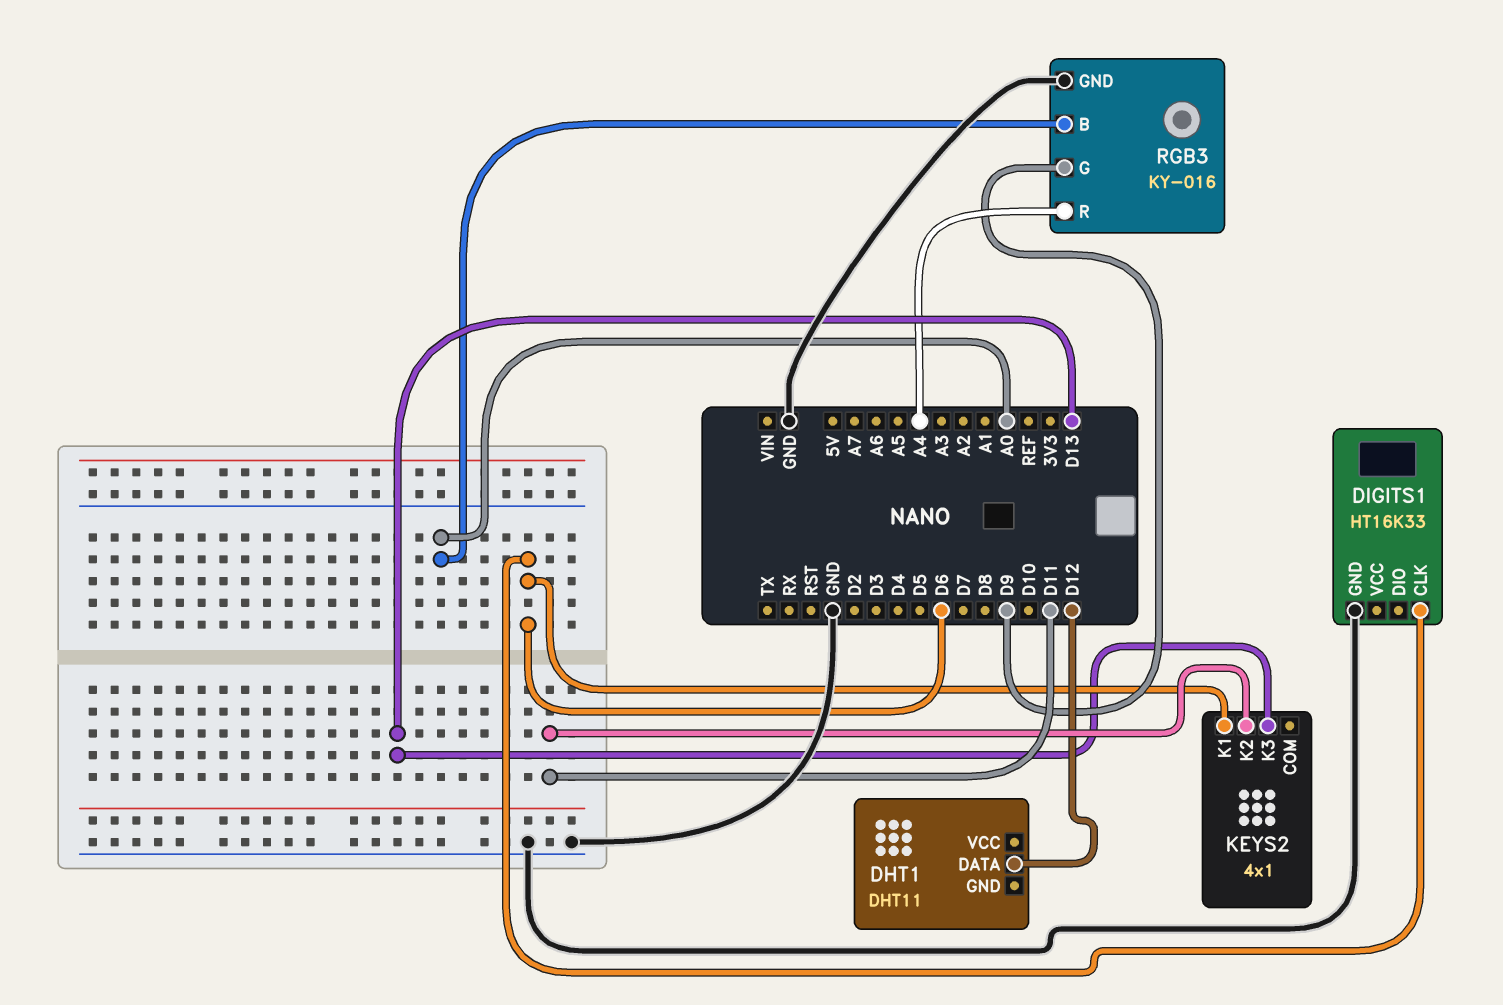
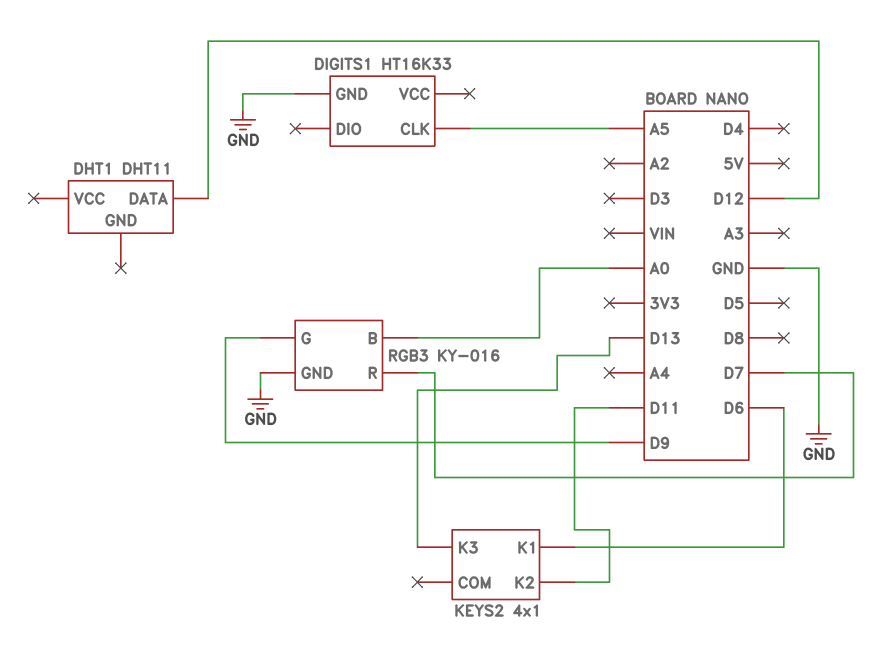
DIGITS1 pin CLK: D6 -> A5
RGB3 pin R: A4 -> D7

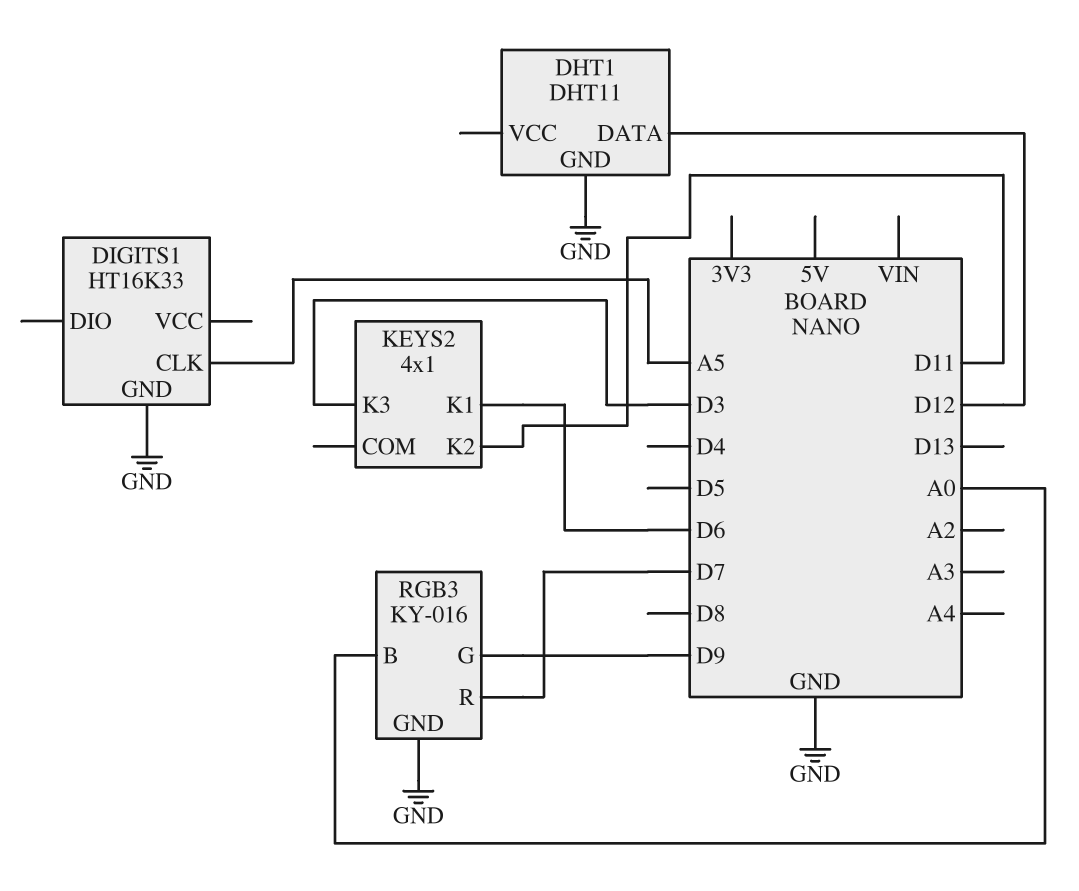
DHT1 pin GND: none -> GND
KEYS2 pin K3: D13 -> D3

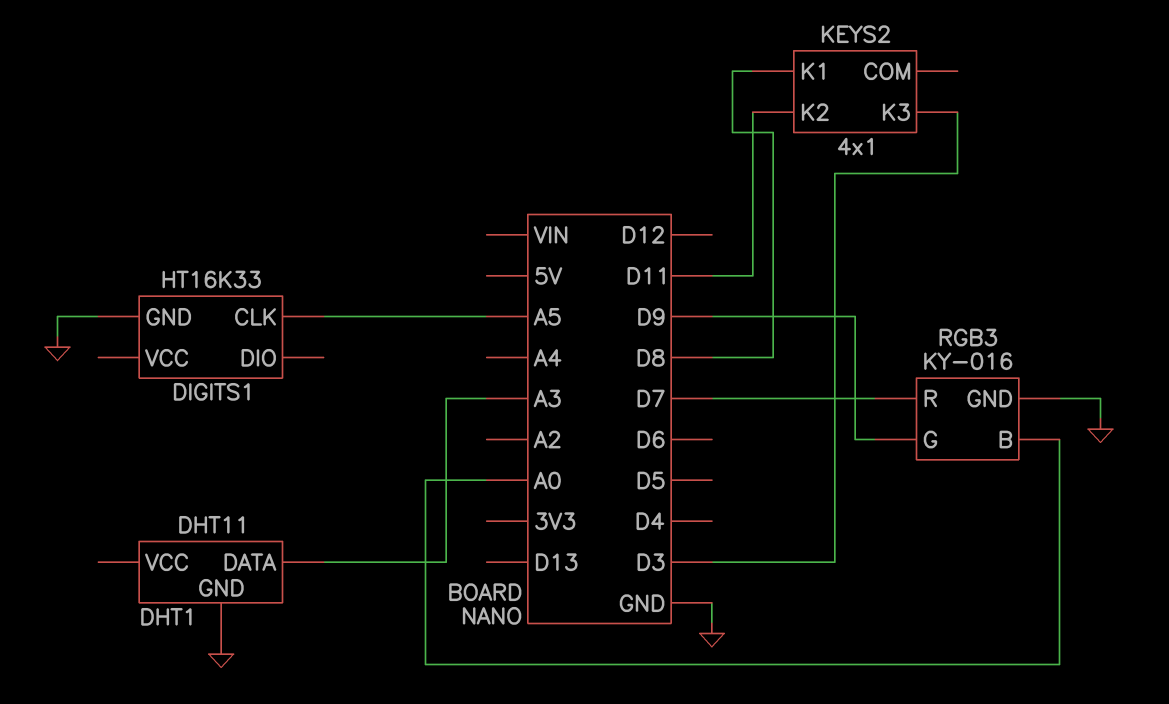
DHT1 pin DATA: D12 -> A3
KEYS2 pin K1: D6 -> D8

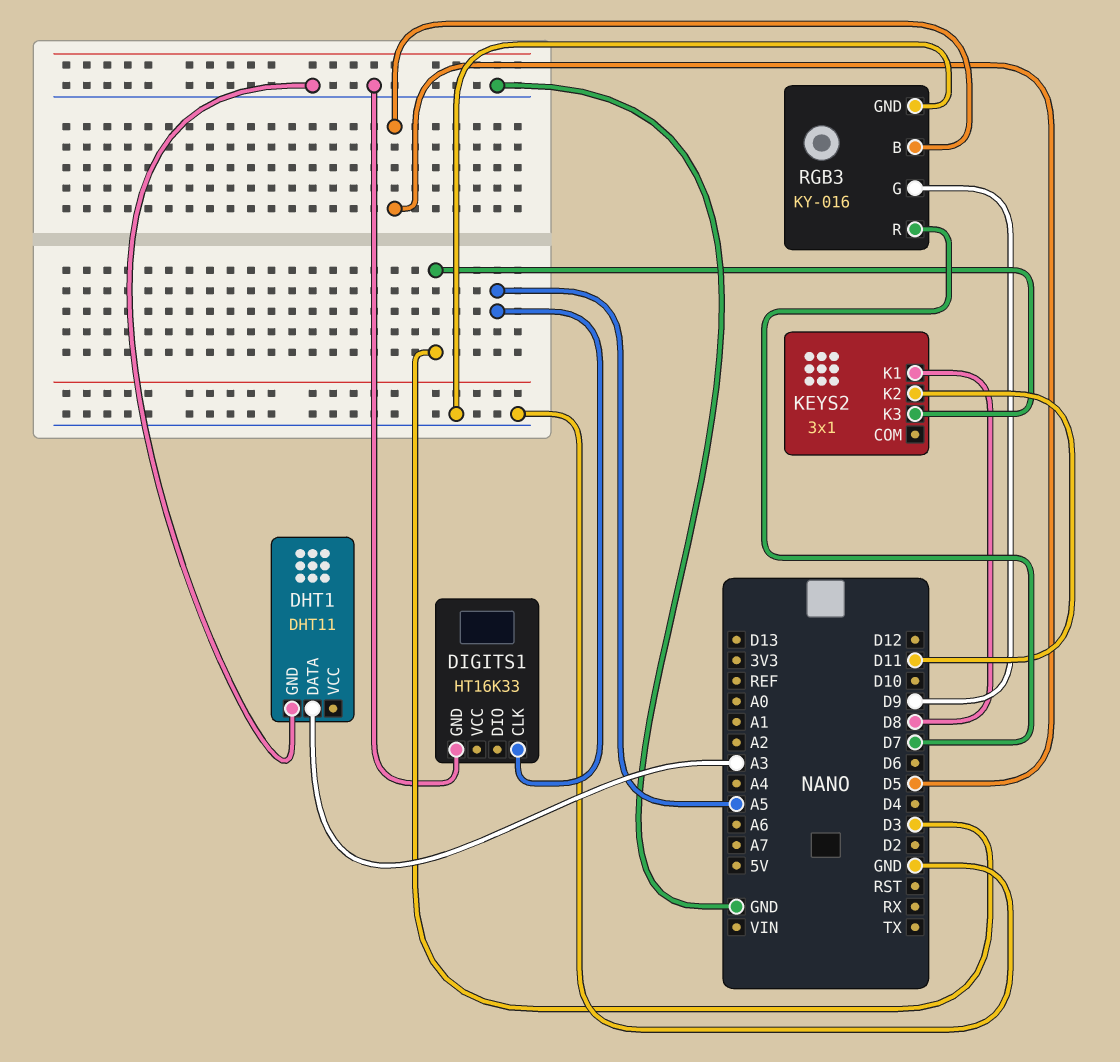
KEYS2: 4x1 -> 3x1
RGB3 pin B: A0 -> D5

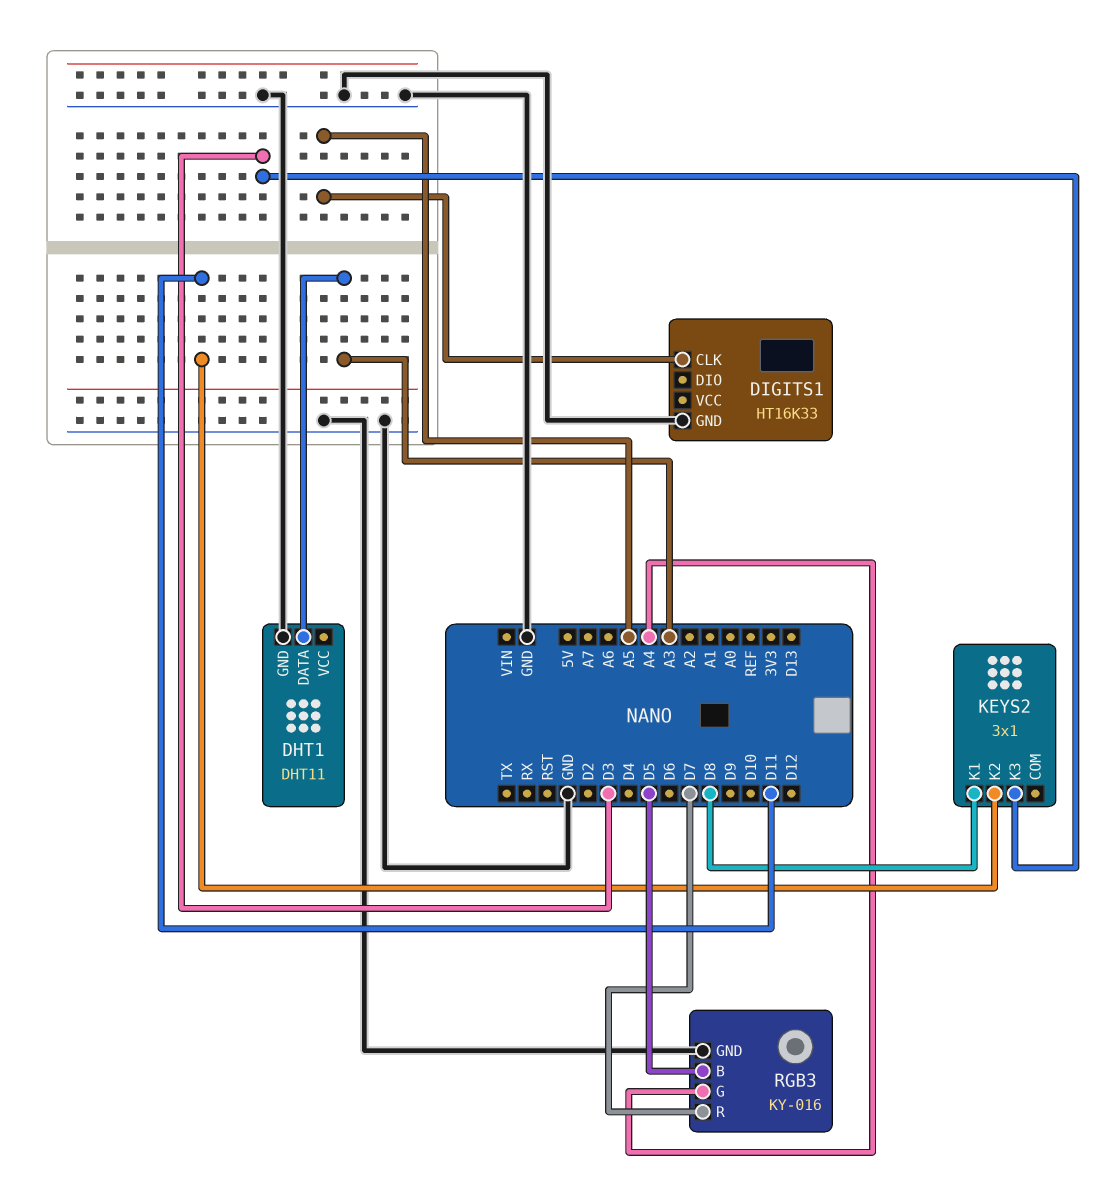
RGB3 pin G: D9 -> A4

